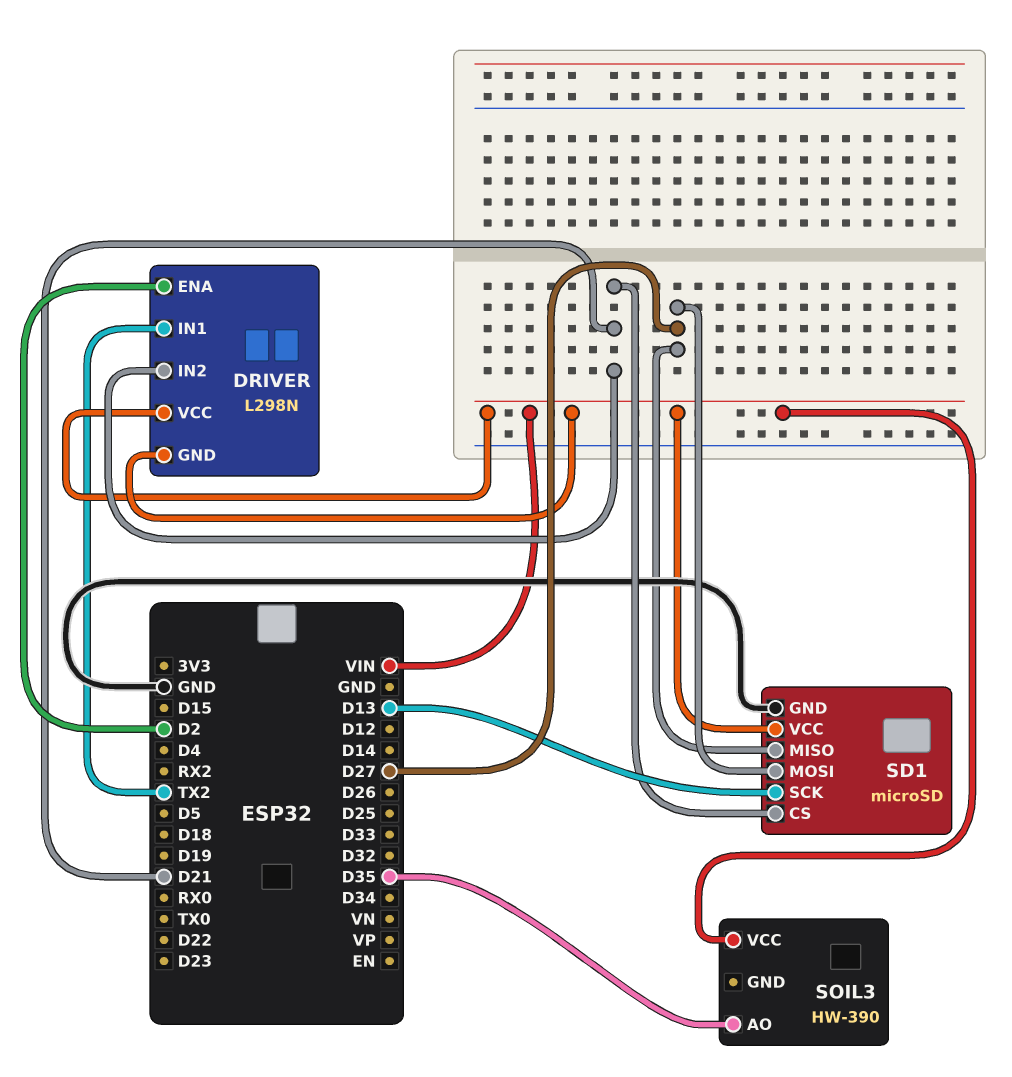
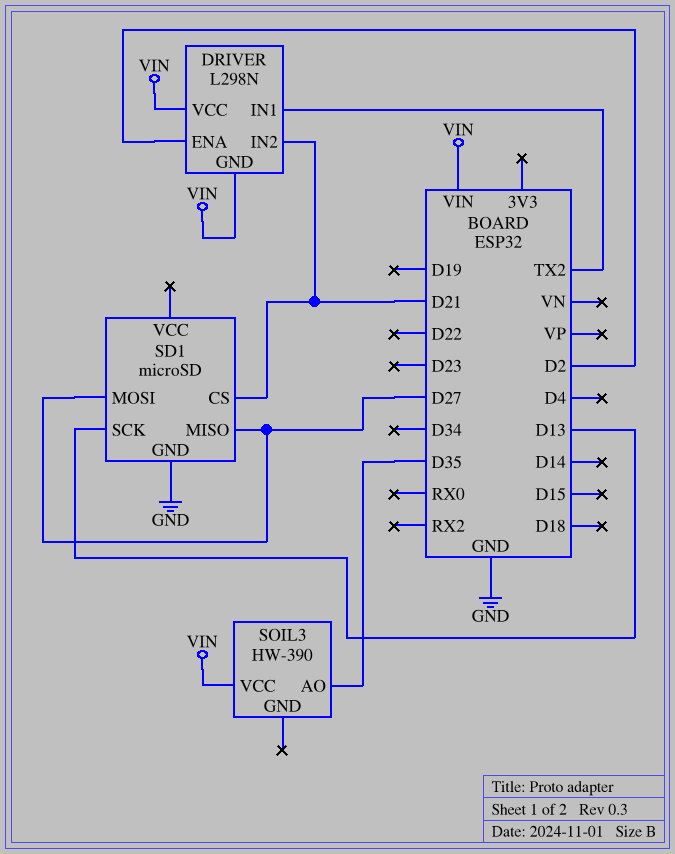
SD1 pin VCC: VIN -> none

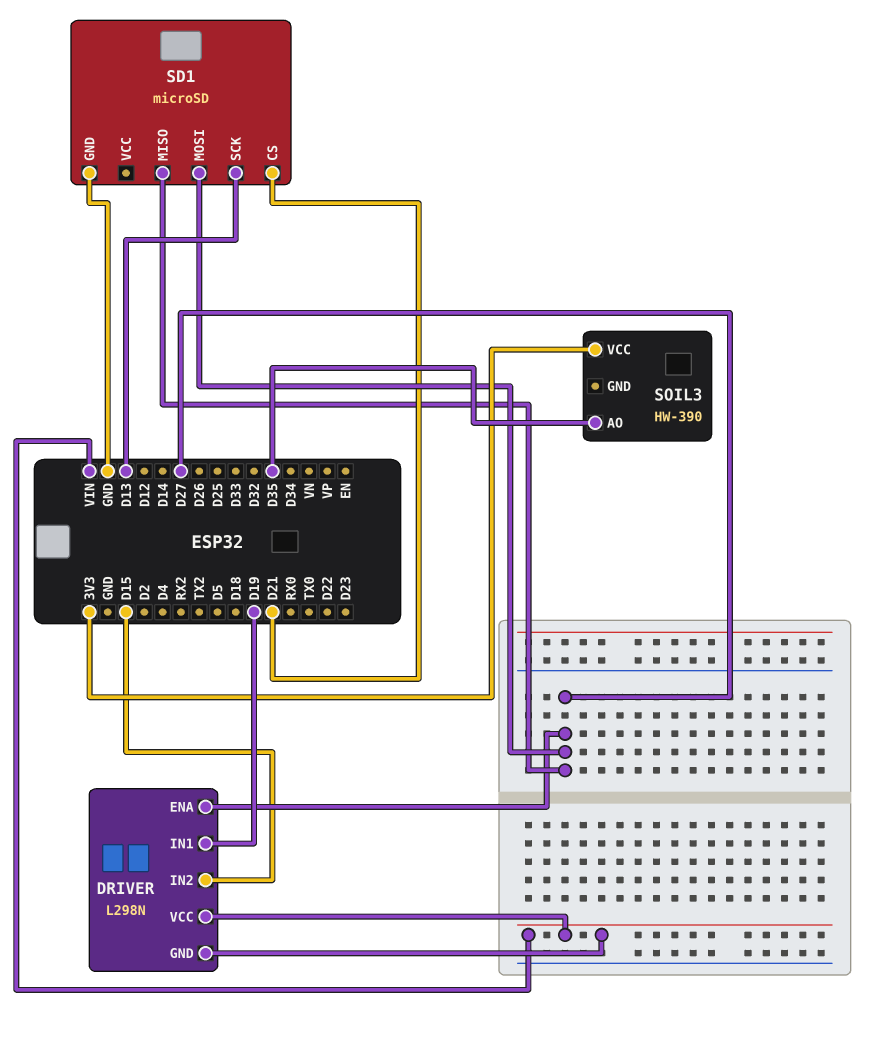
DRIVER pin ENA: D2 -> D27
DRIVER pin IN1: TX2 -> D19
DRIVER pin IN2: D21 -> D15
SOIL3 pin VCC: VIN -> 3V3

